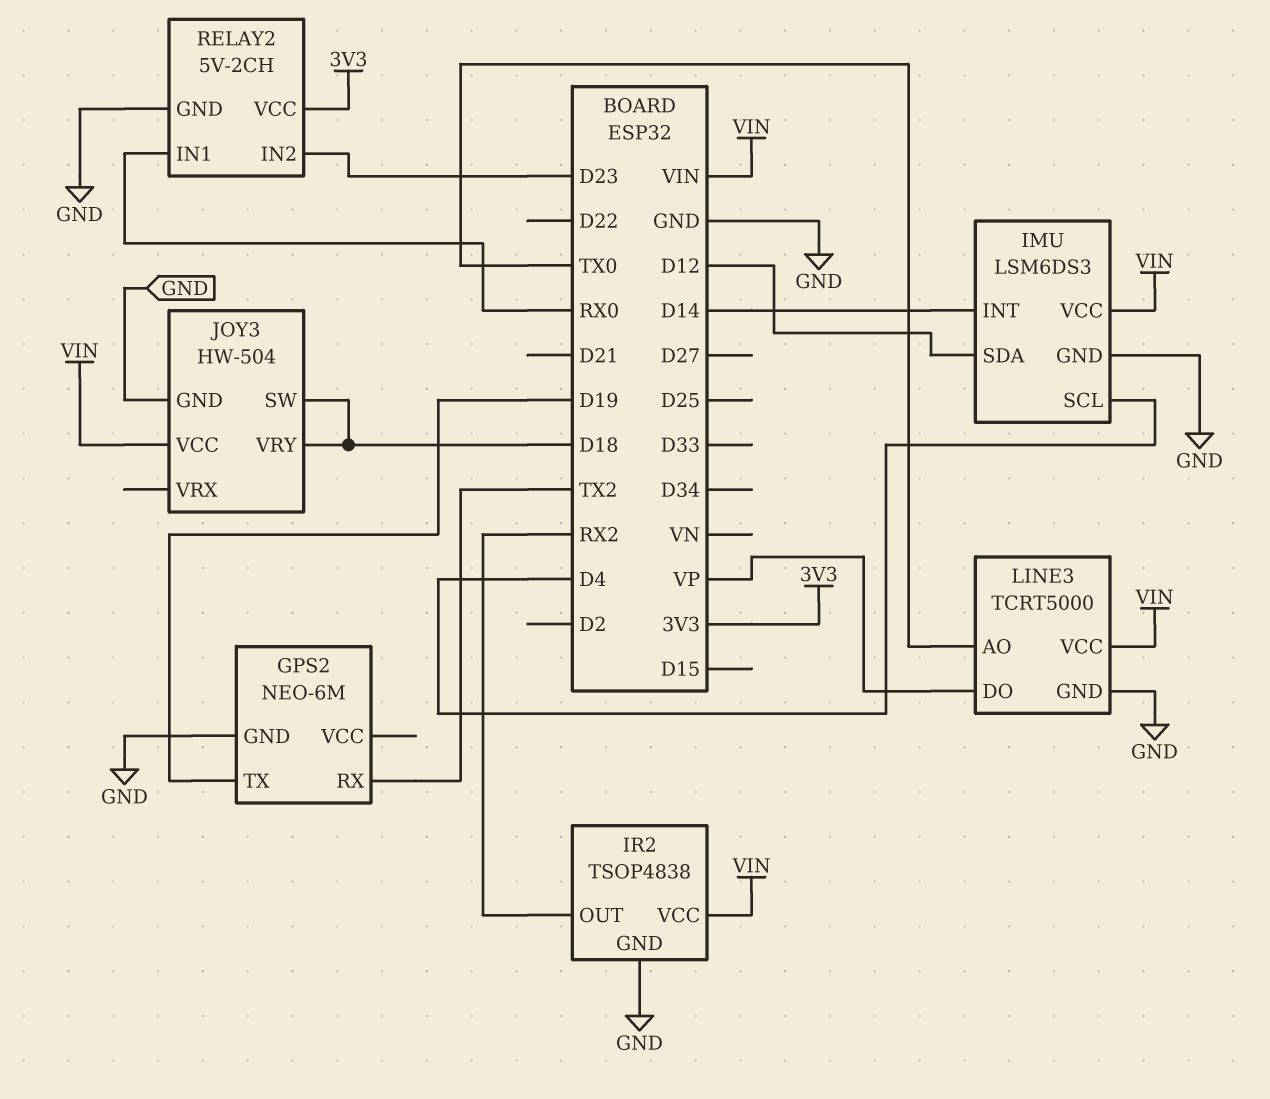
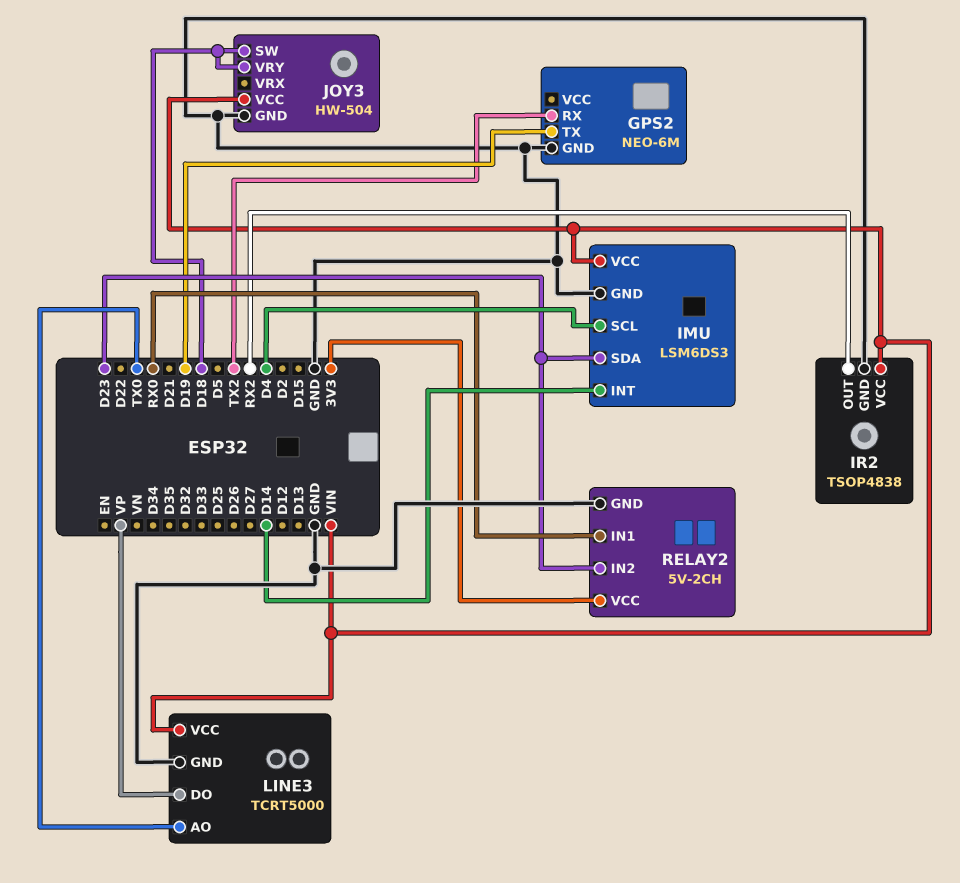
IMU pin SDA: D12 -> D23

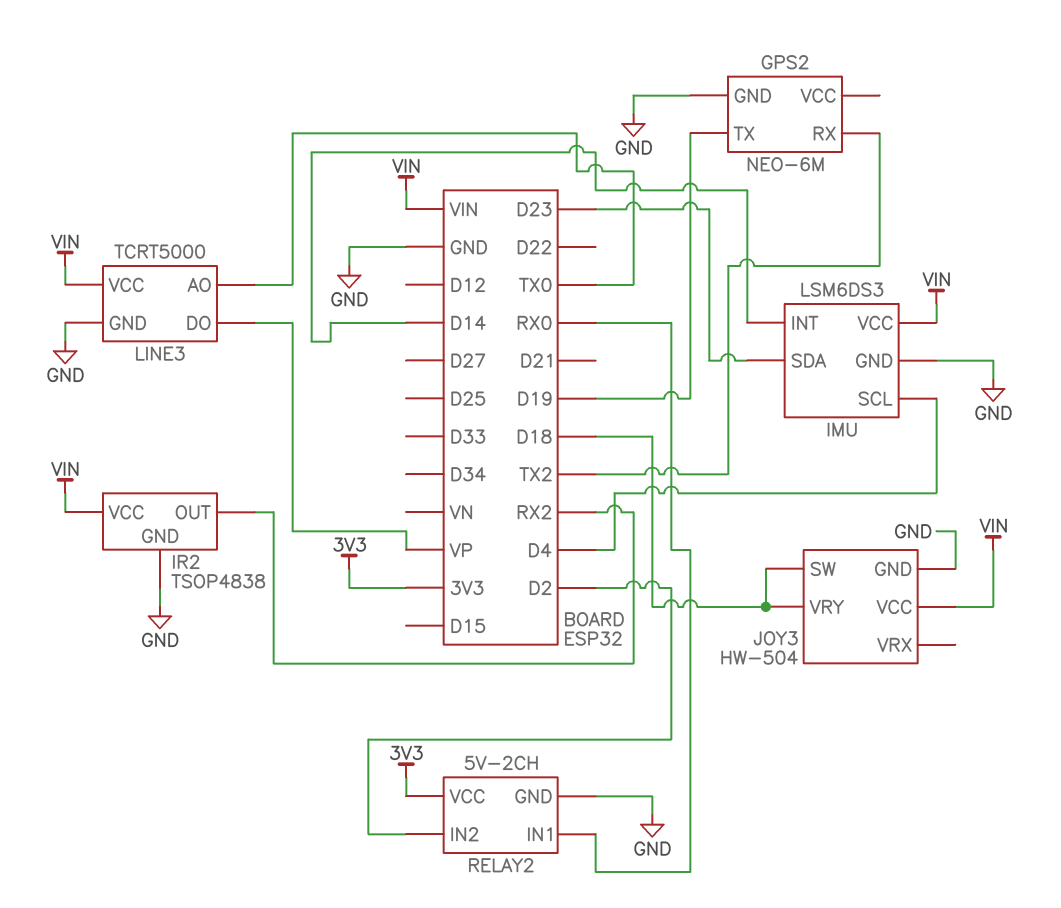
RELAY2 pin IN2: D23 -> D2

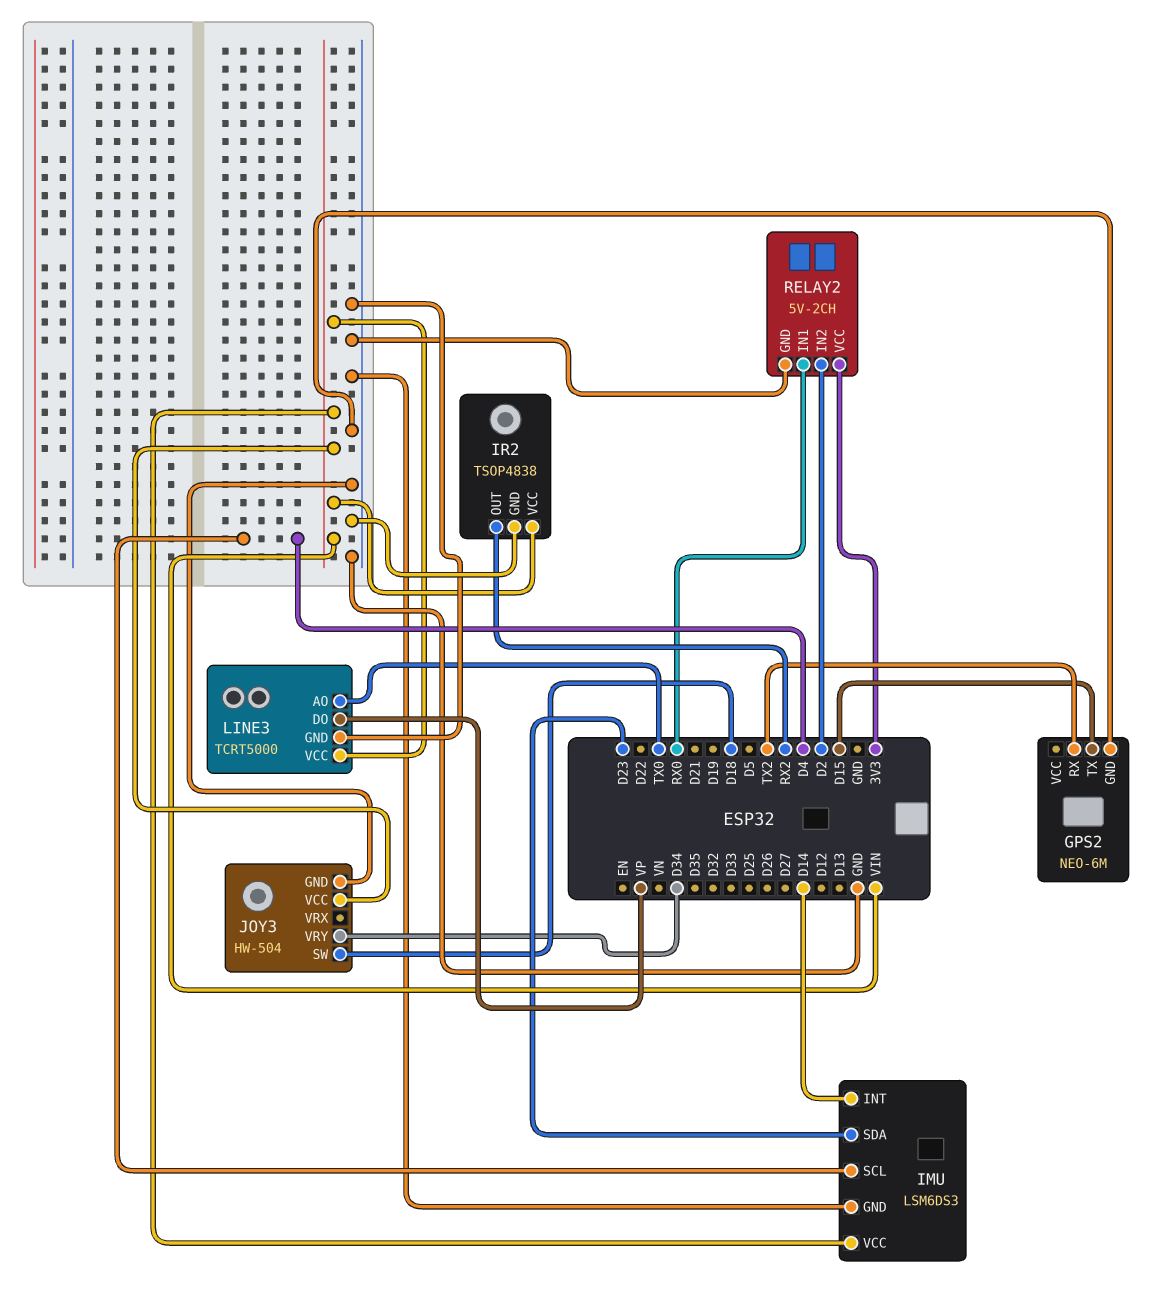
GPS2 pin TX: D19 -> D15
JOY3 pin VRY: D18 -> D34

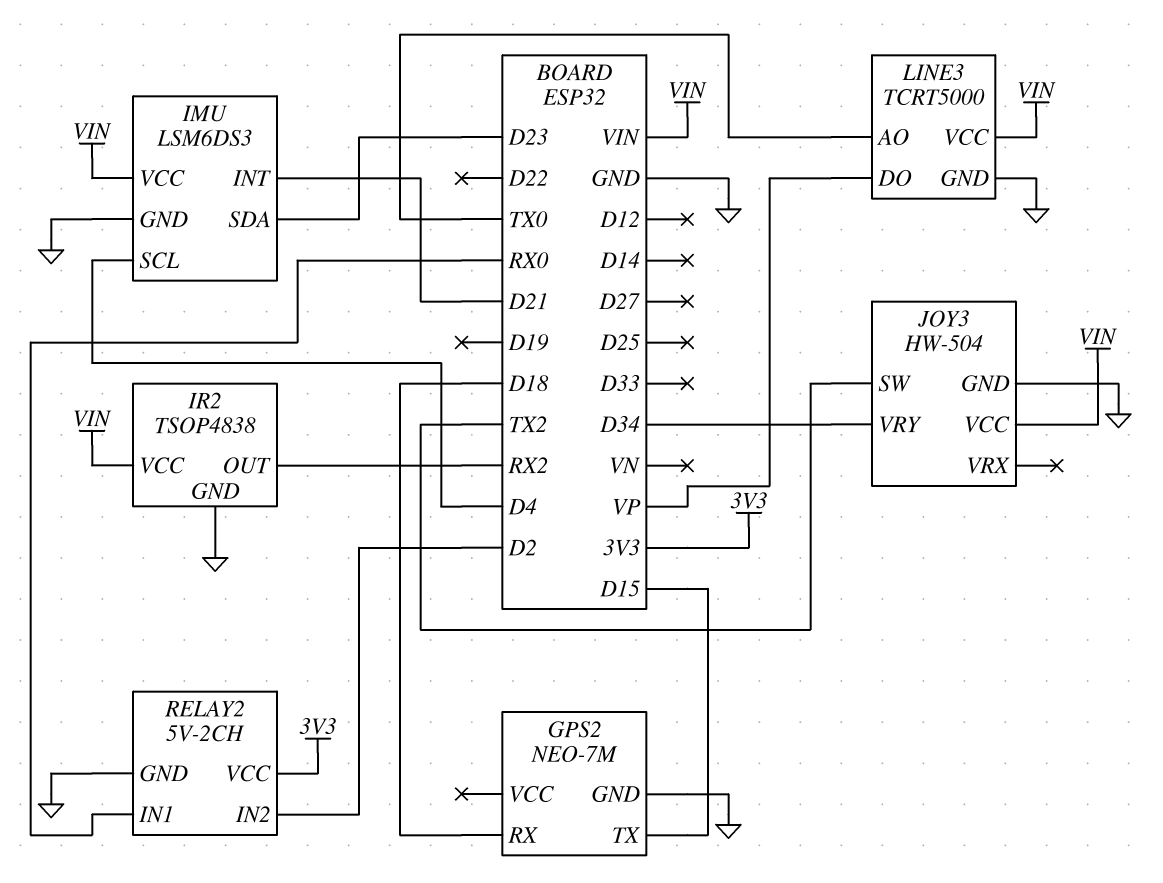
GPS2: NEO-6M -> NEO-7M
GPS2 pin RX: TX2 -> D18
IMU pin INT: D14 -> D21
JOY3 pin SW: D18 -> TX2

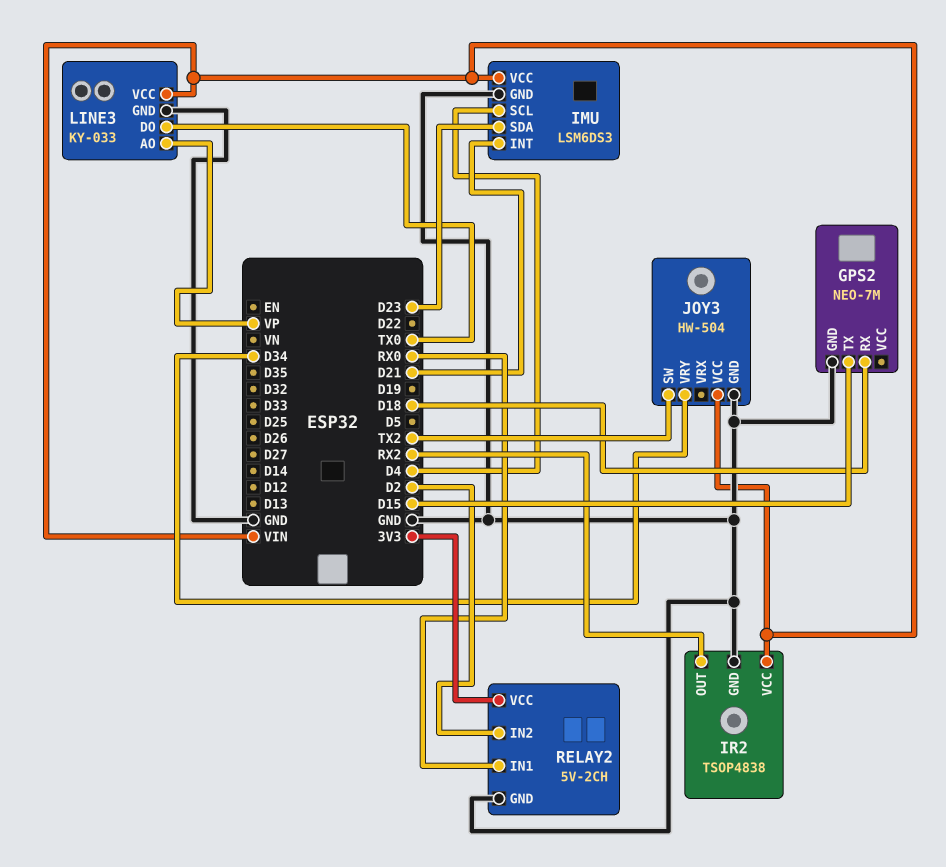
LINE3: TCRT5000 -> KY-033
LINE3 pin AO: TX0 -> VP
LINE3 pin DO: VP -> TX0

